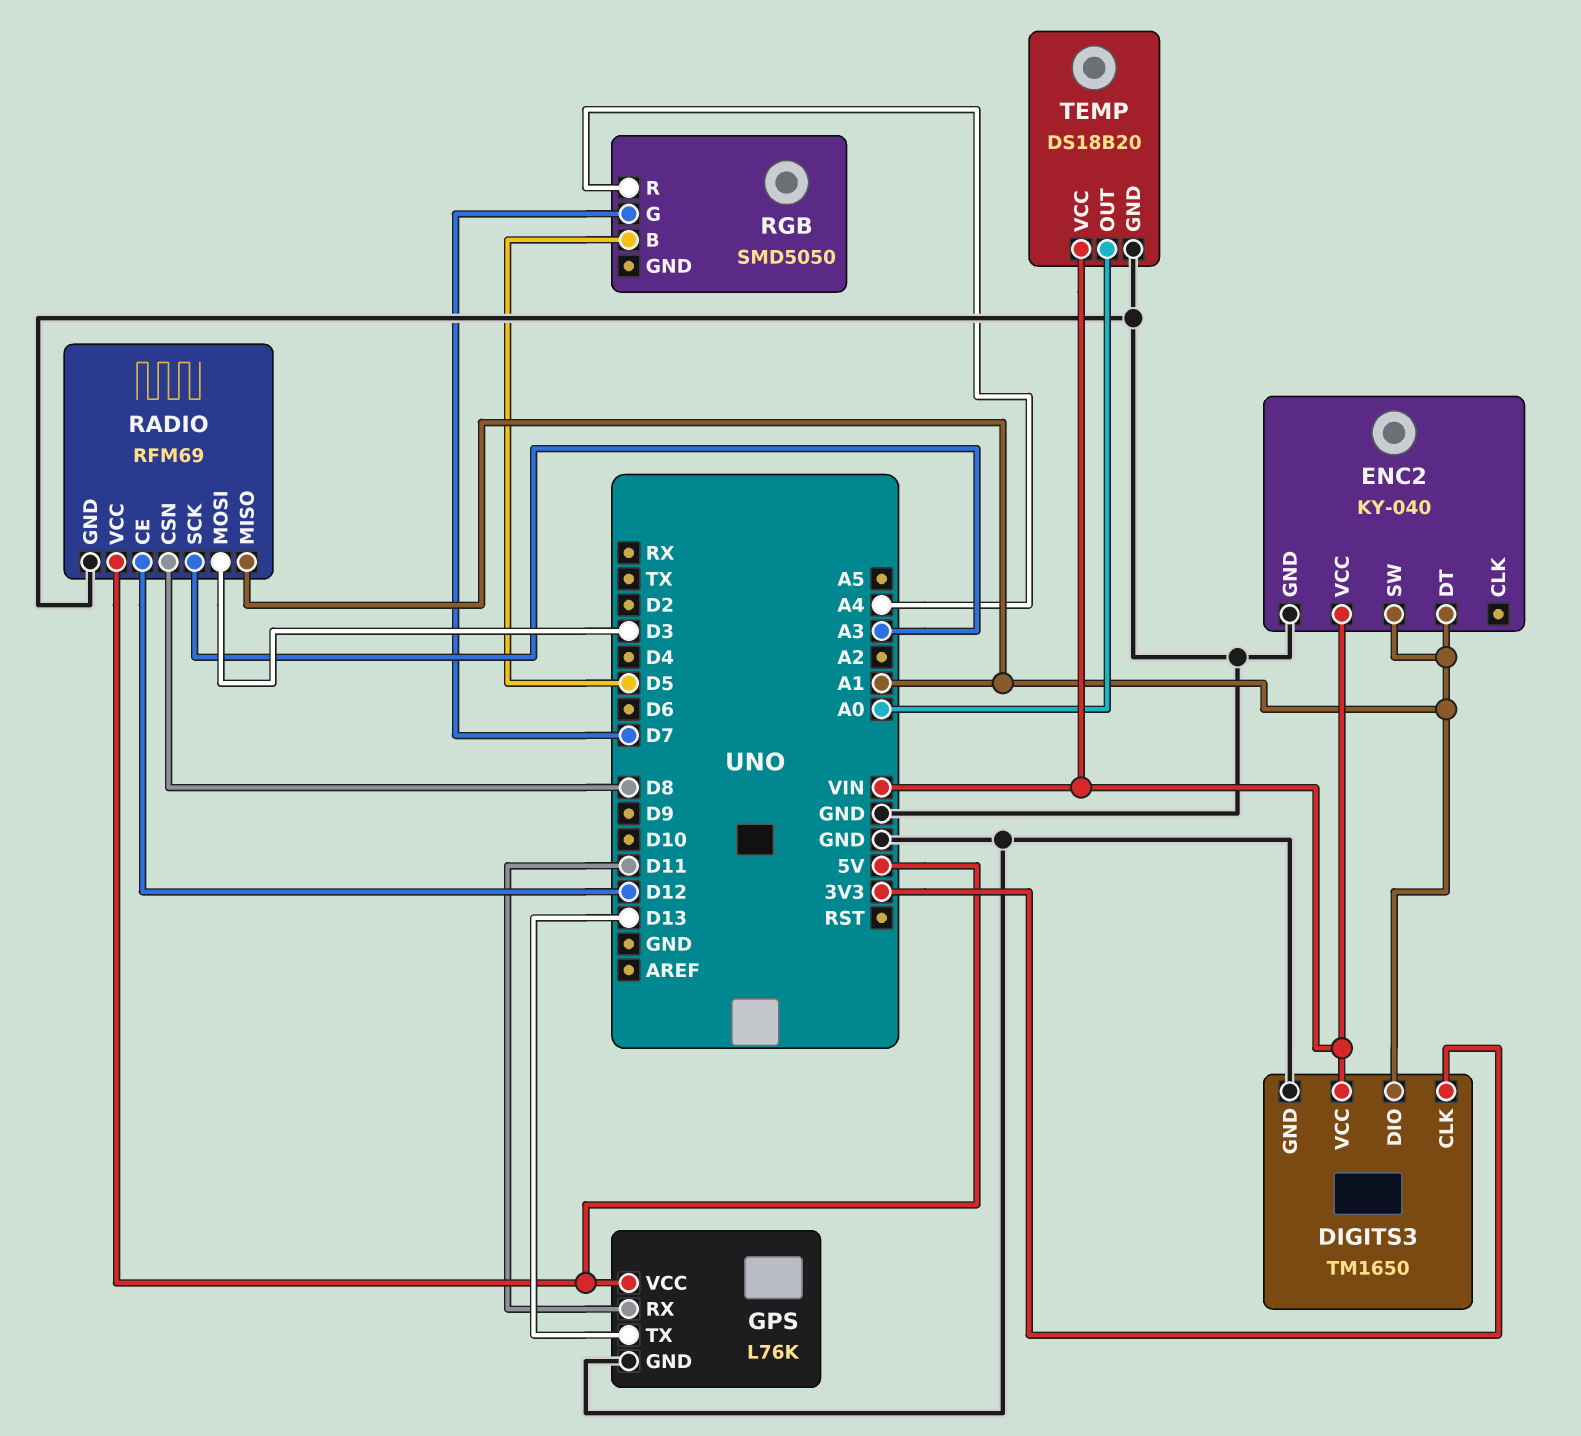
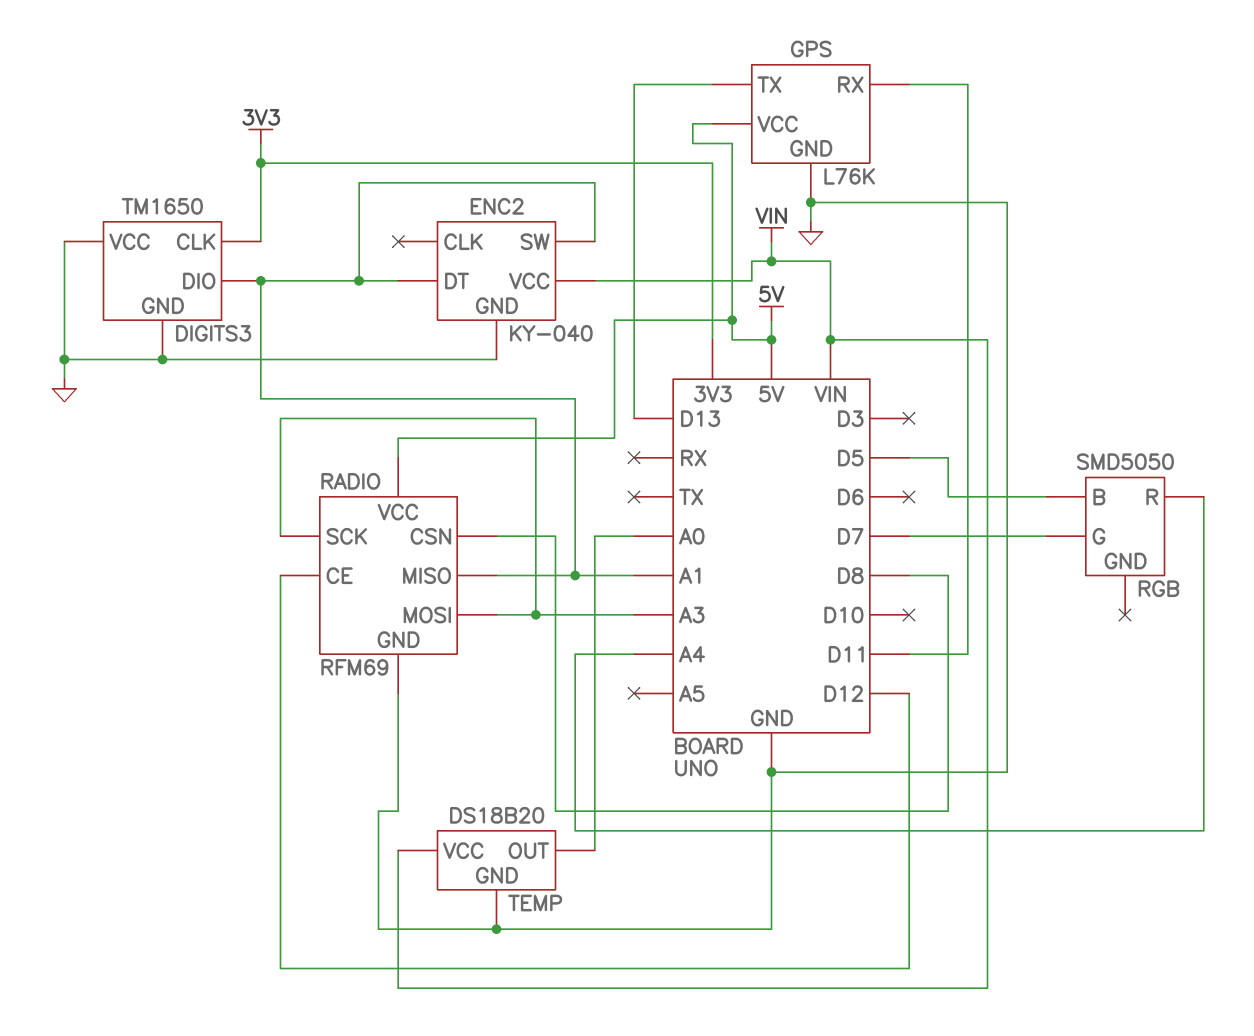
DIGITS3 pin VCC: VIN -> GND
RADIO pin MOSI: D3 -> A3

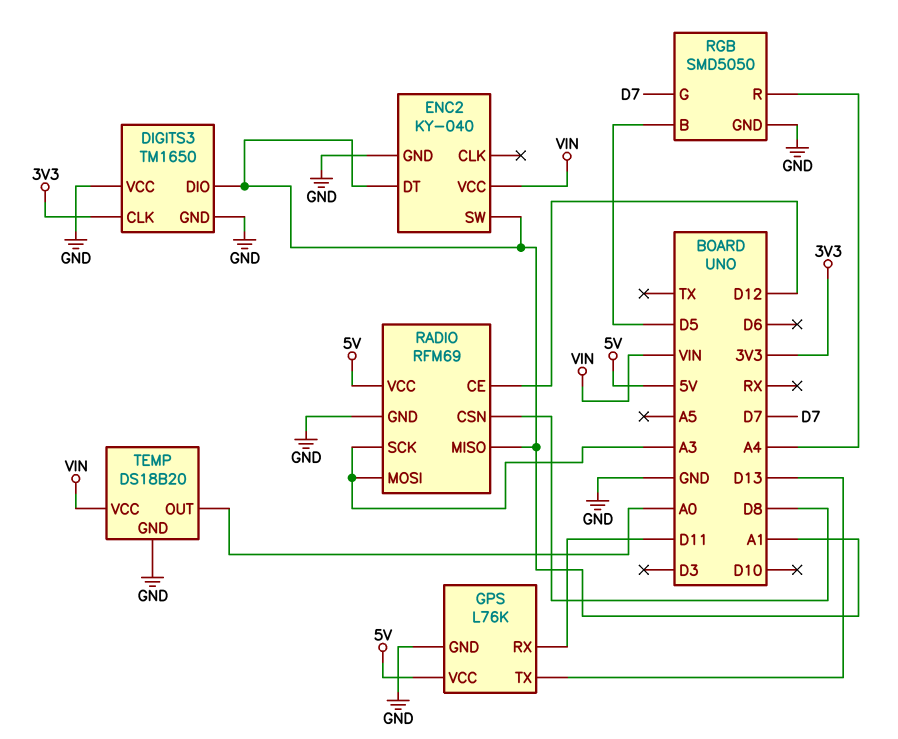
RGB pin GND: none -> GND

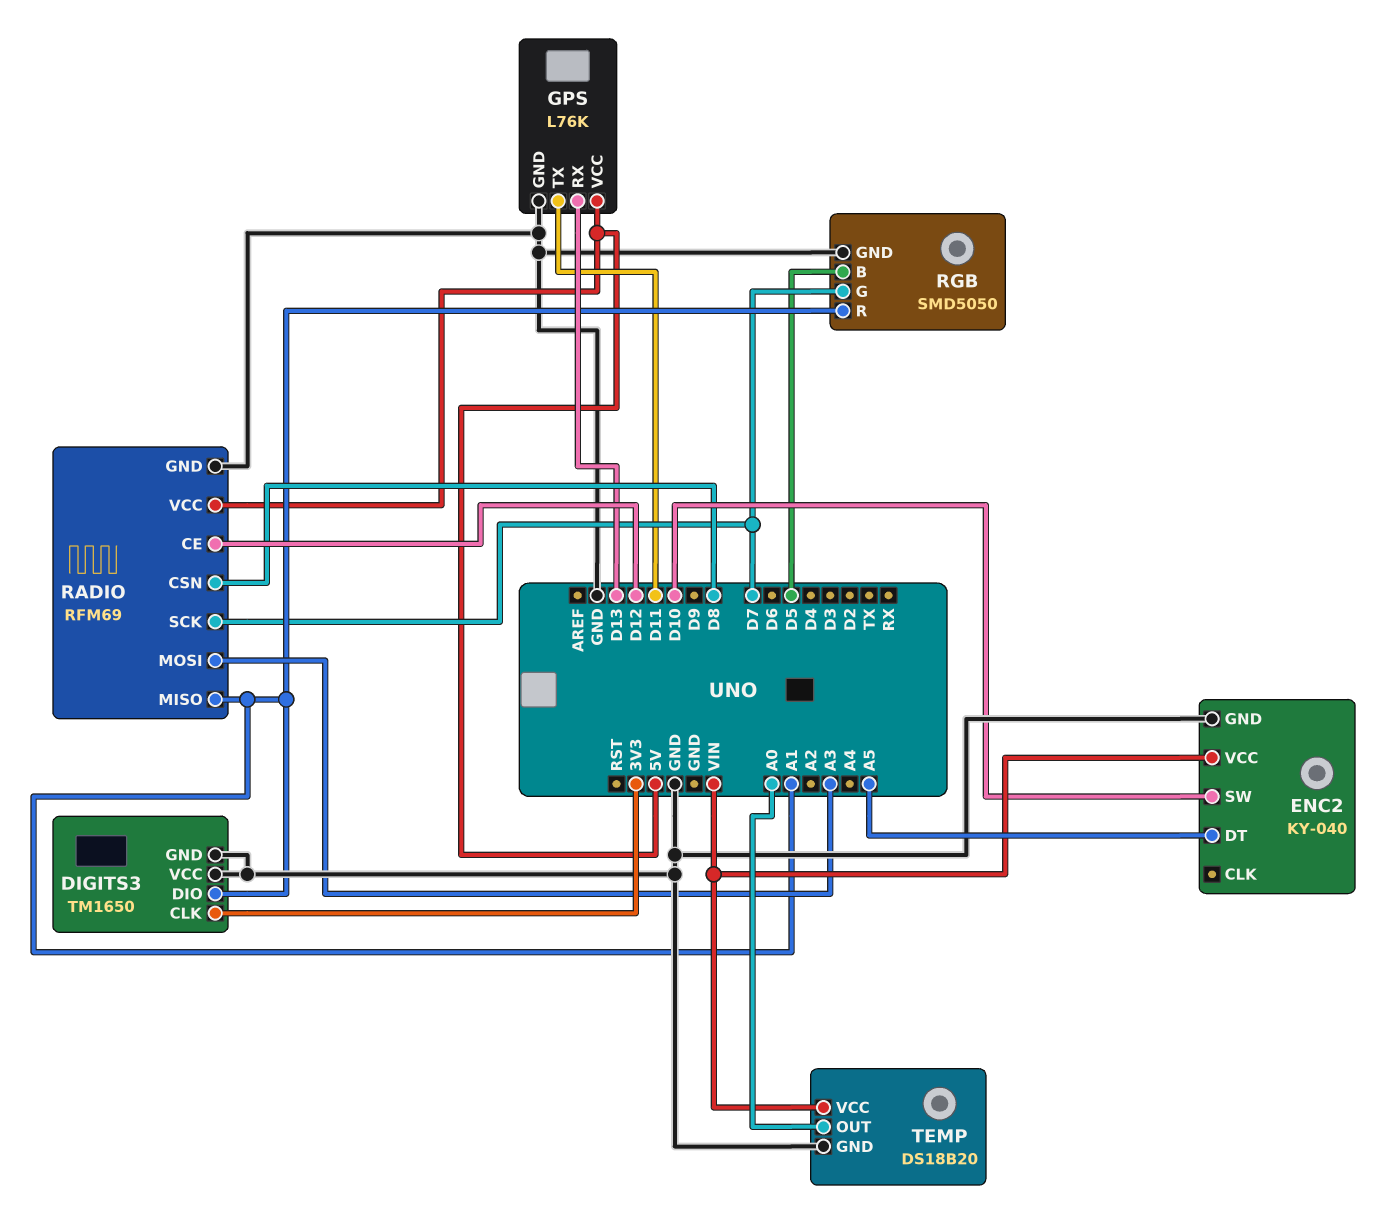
ENC2 pin DT: A1 -> A5
ENC2 pin SW: A1 -> D10
GPS pin RX: D11 -> D13
GPS pin TX: D13 -> D11
RADIO pin SCK: A3 -> D7
RGB pin R: A4 -> A1

